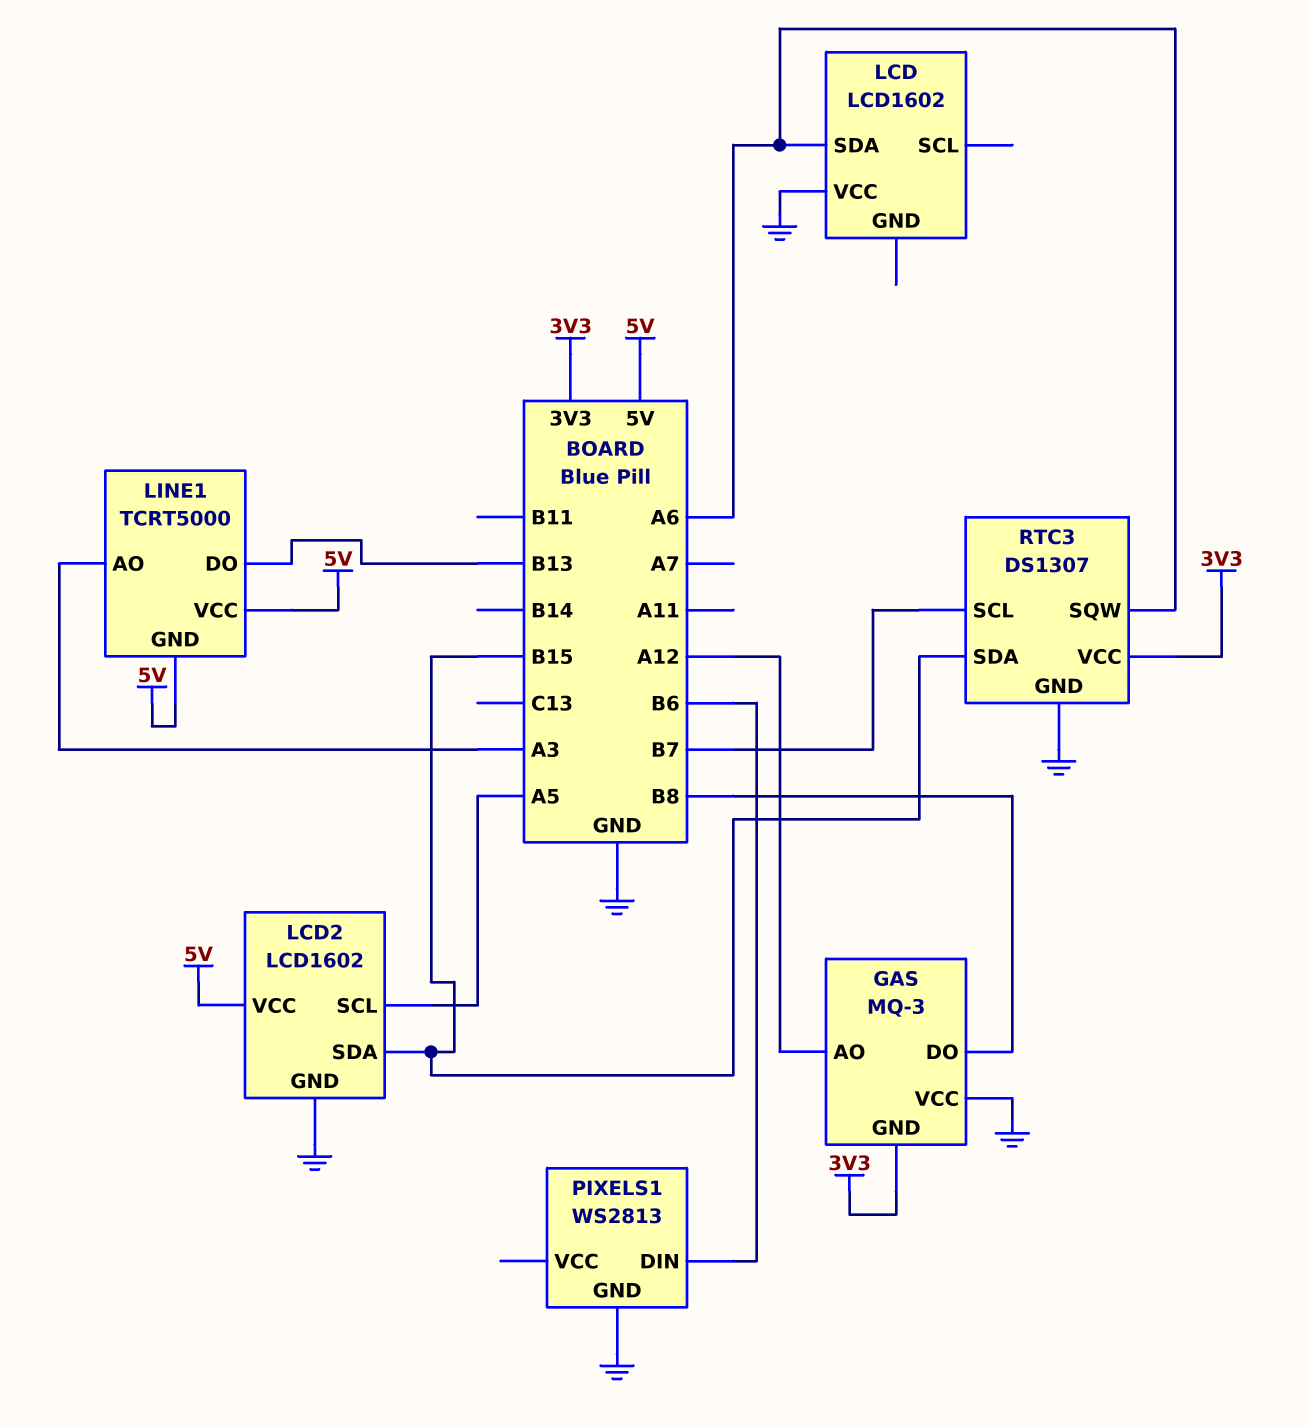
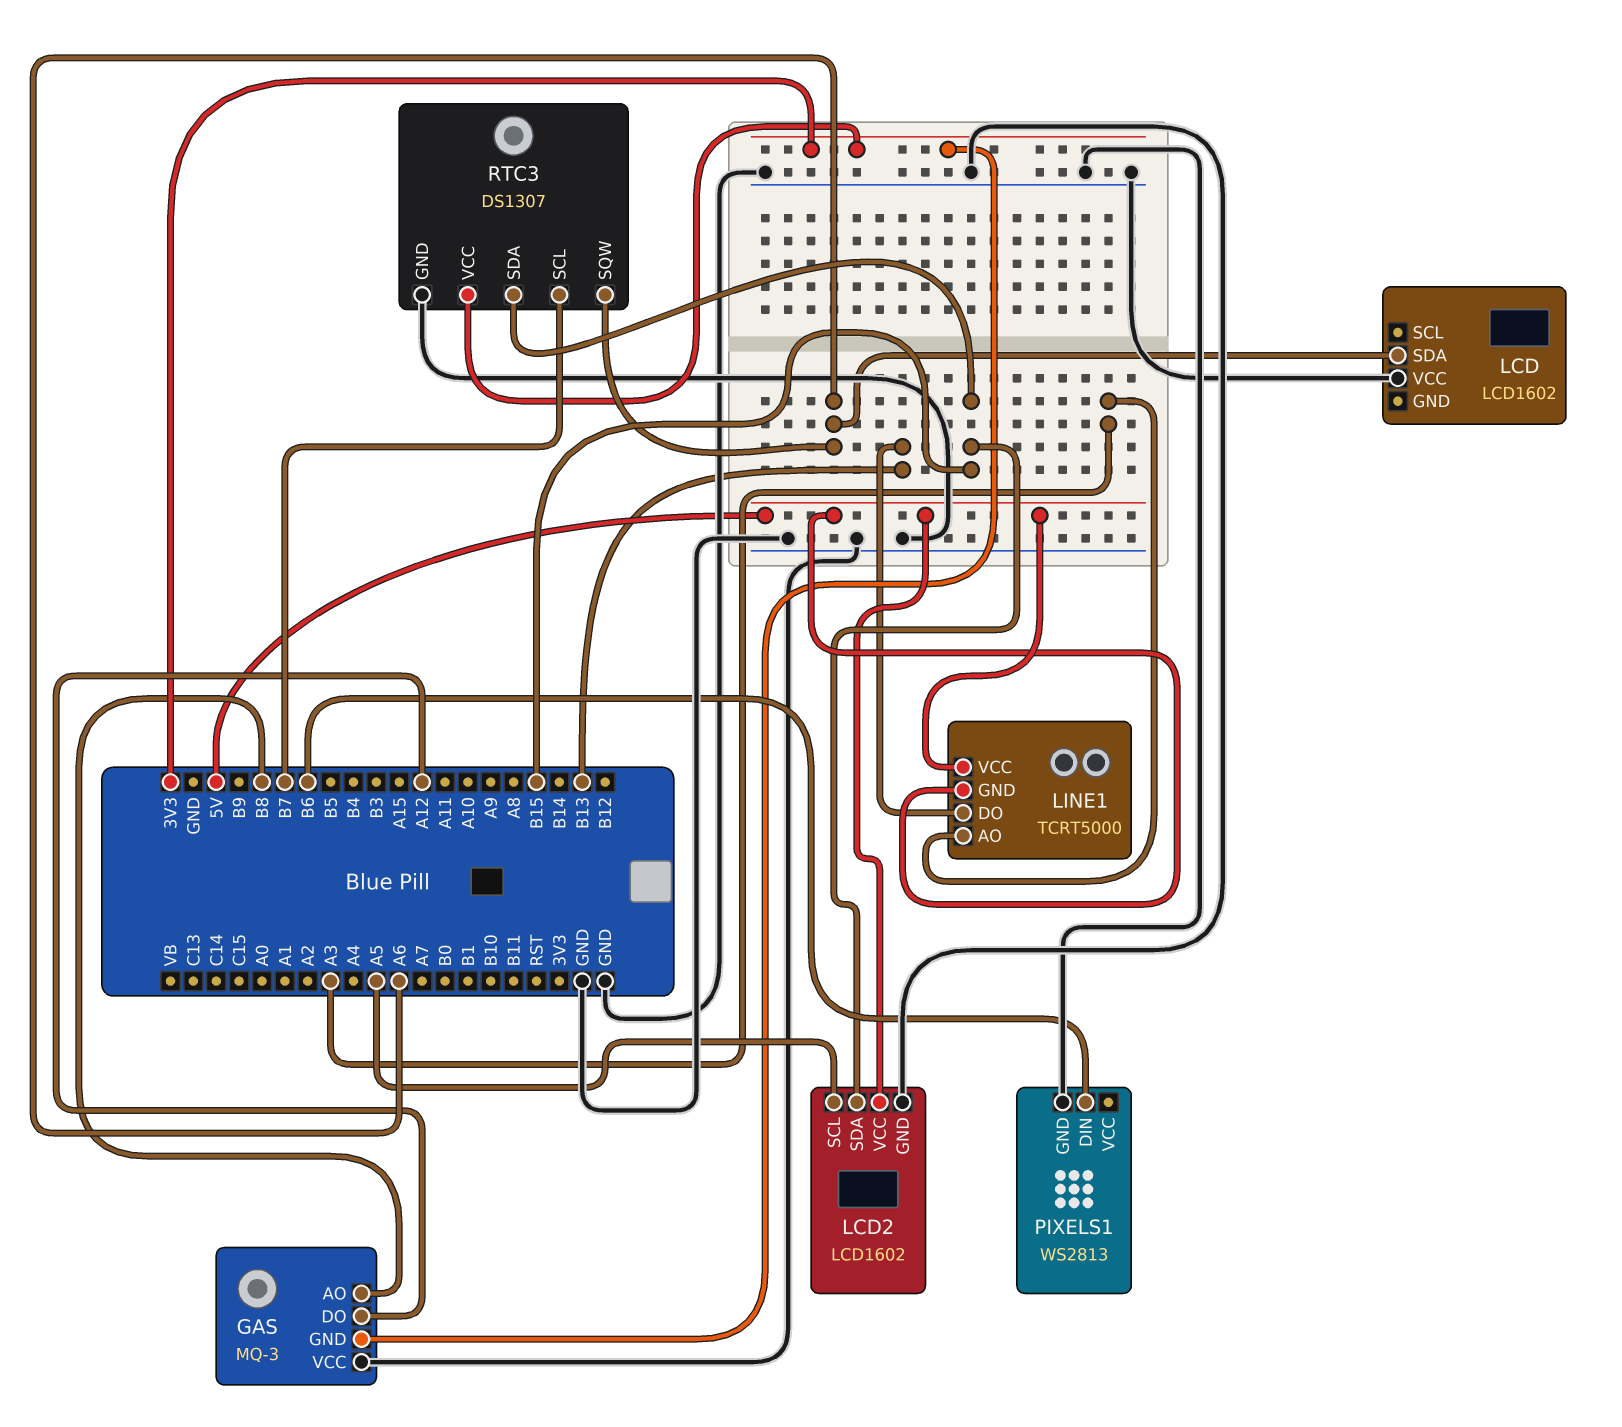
GAS pin AO: A12 -> B8
GAS pin DO: B8 -> A12

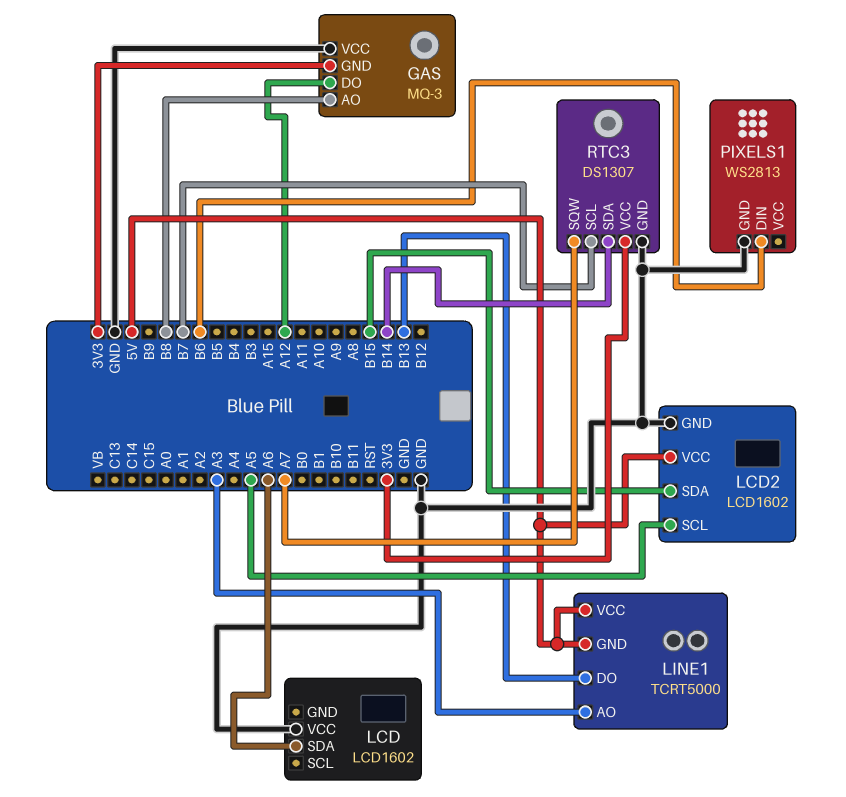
RTC3 pin SDA: B15 -> B14
RTC3 pin SQW: A6 -> A7

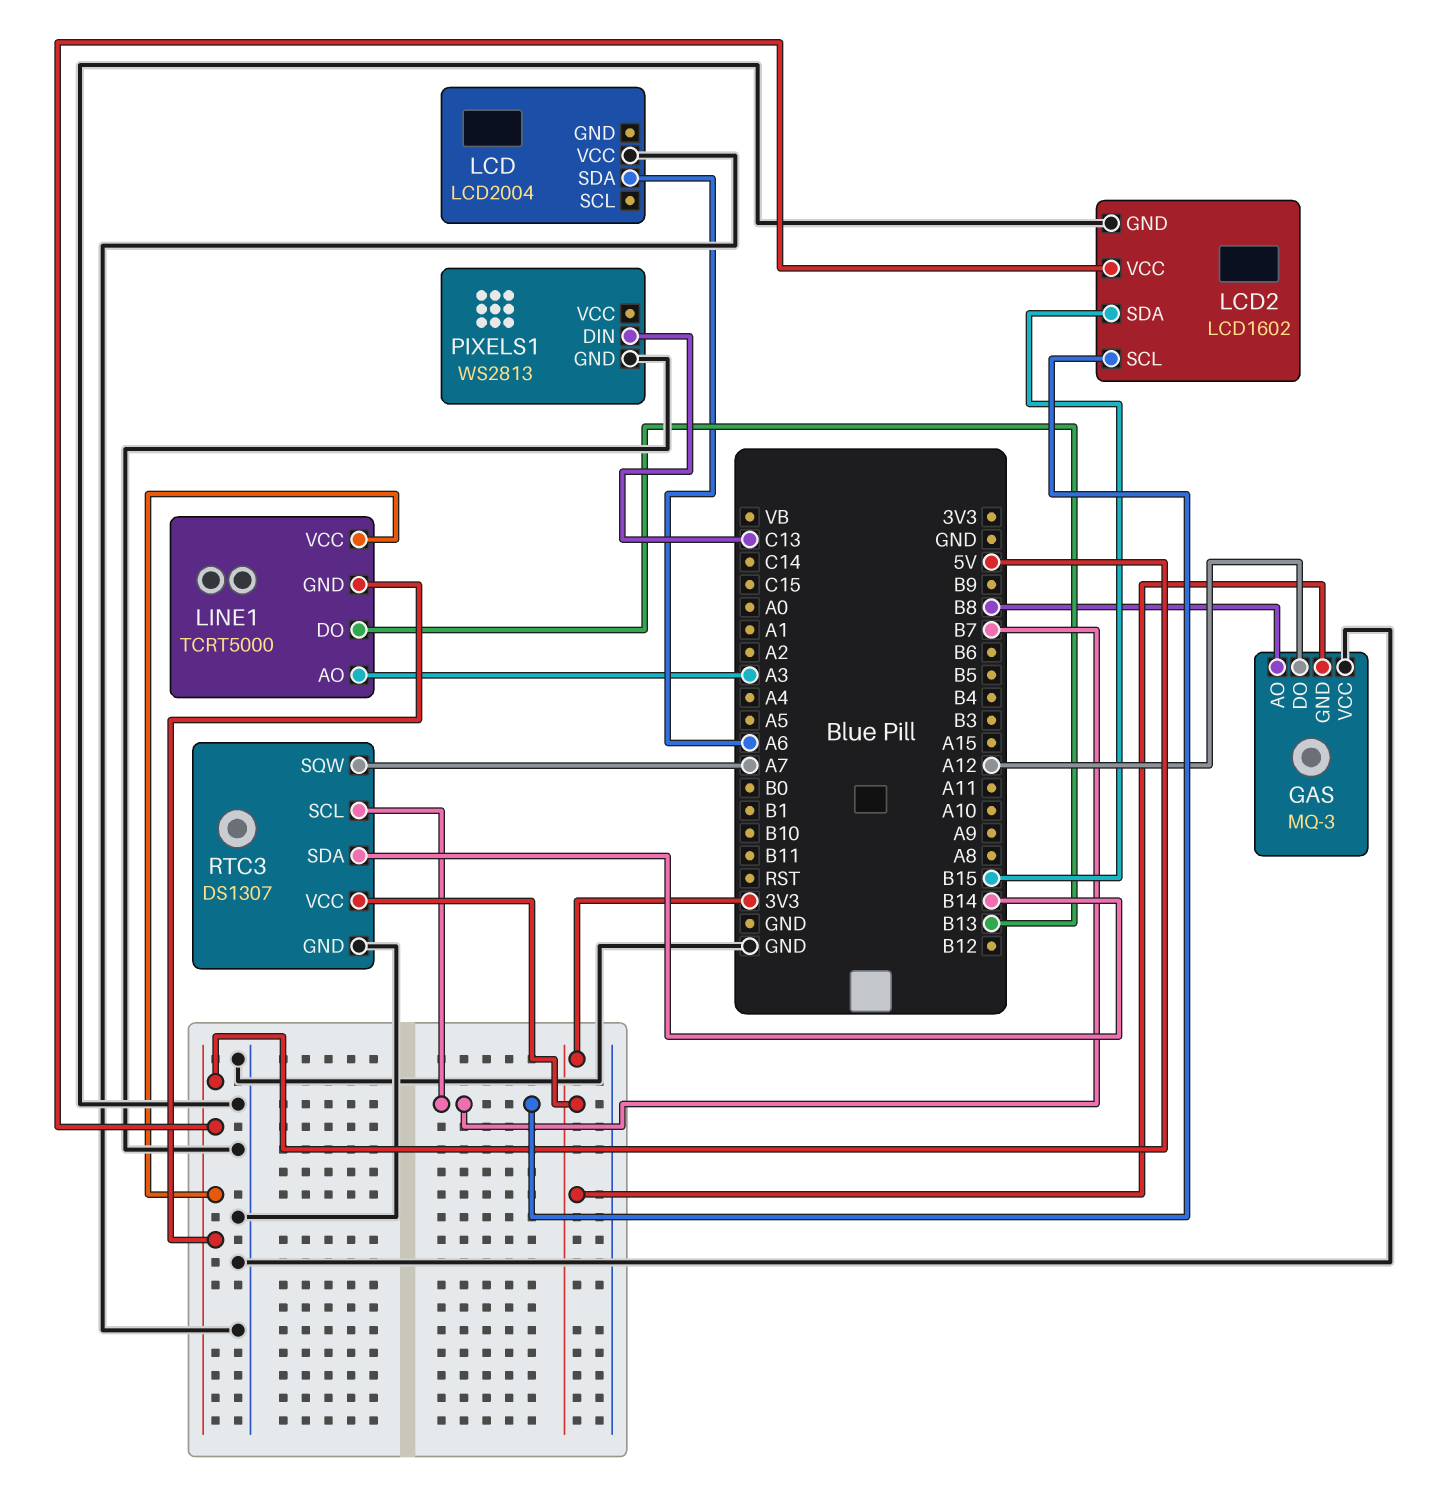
LCD: LCD1602 -> LCD2004
LCD2 pin SCL: A5 -> B7
PIXELS1 pin DIN: B6 -> C13

